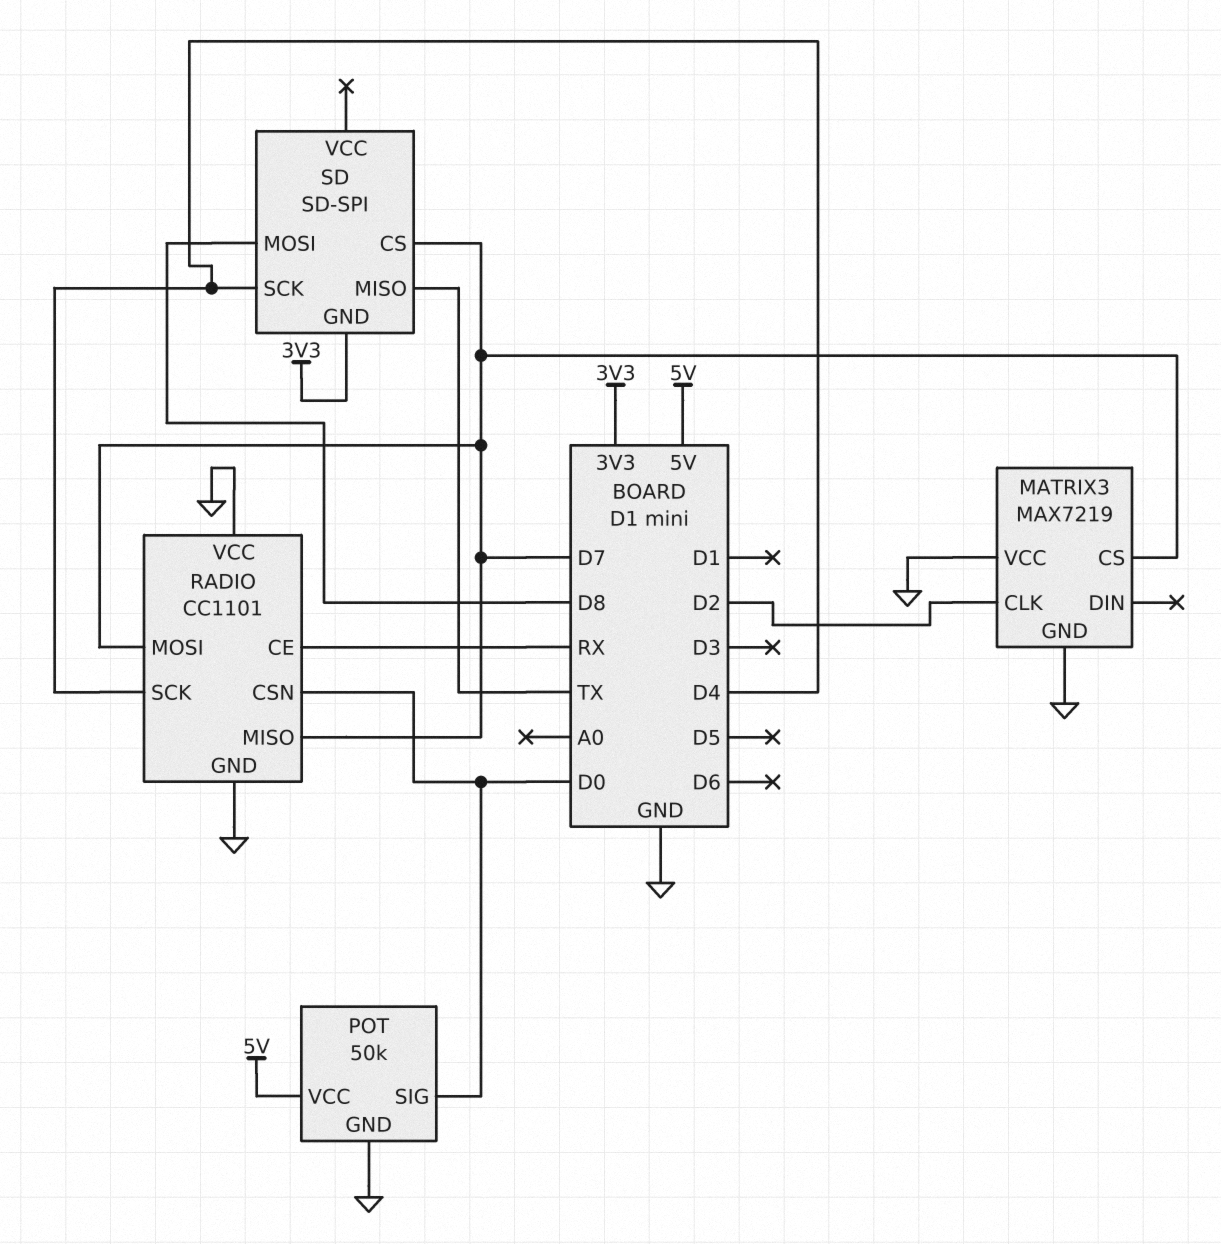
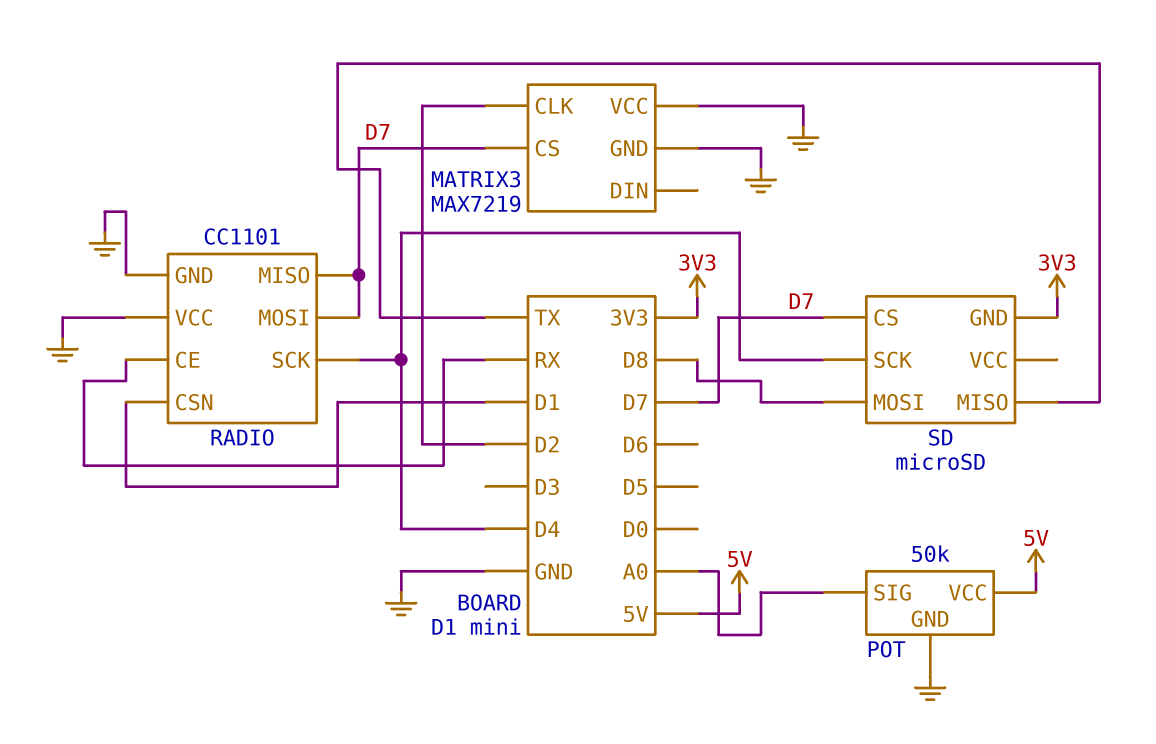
POT pin SIG: D0 -> A0
RADIO pin CSN: D0 -> D1
SD: SD-SPI -> microSD

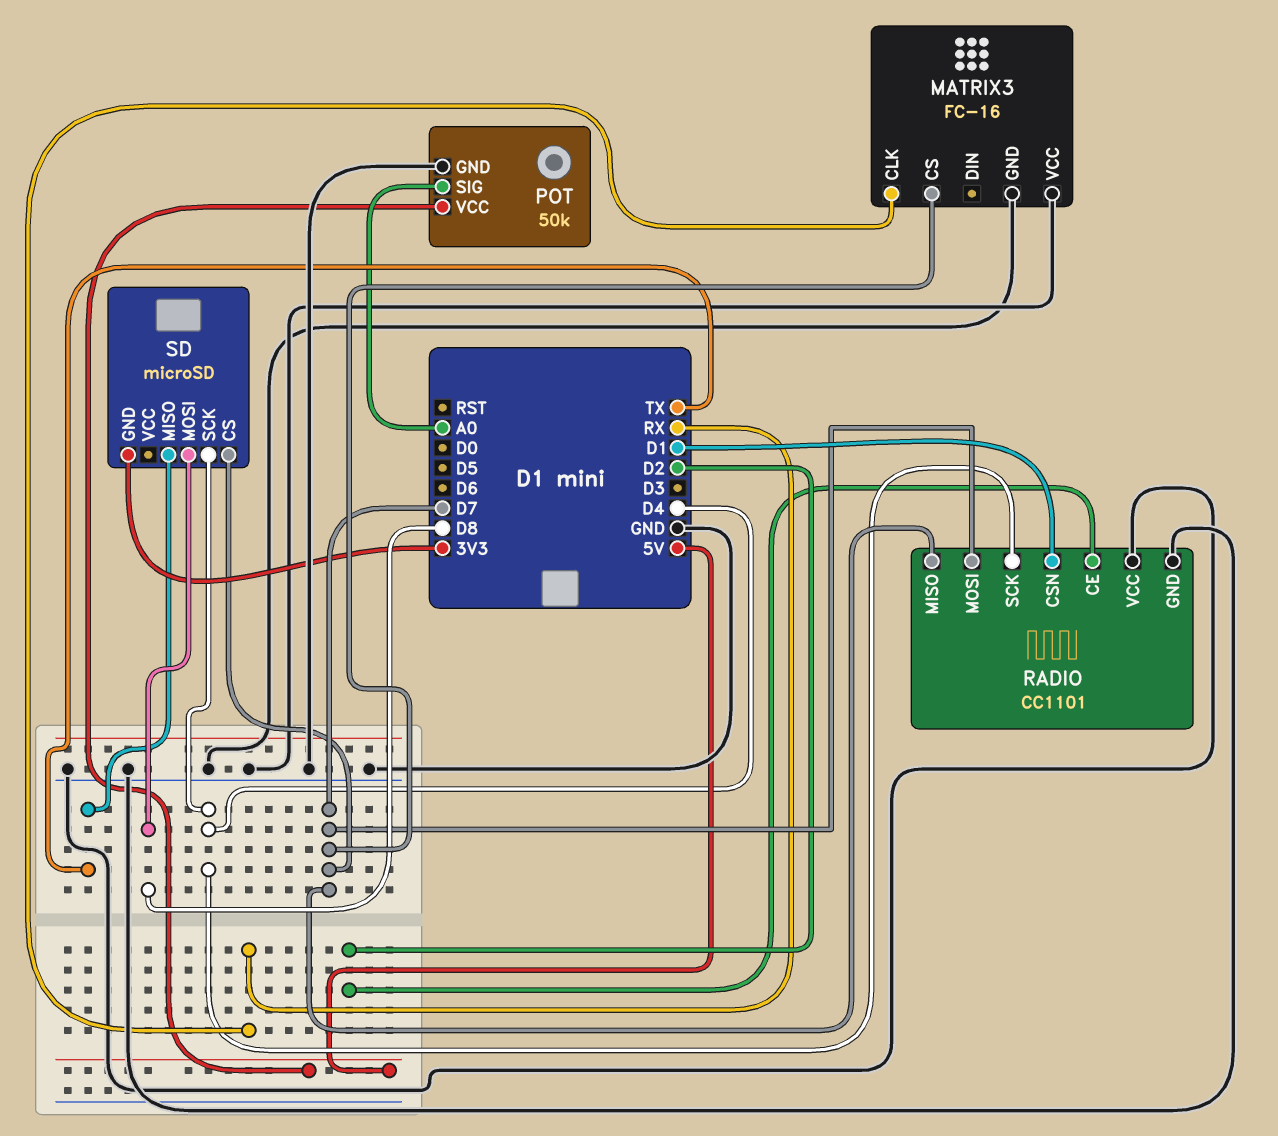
MATRIX3: MAX7219 -> FC-16
MATRIX3 pin CLK: D2 -> RX
RADIO pin CE: RX -> D2

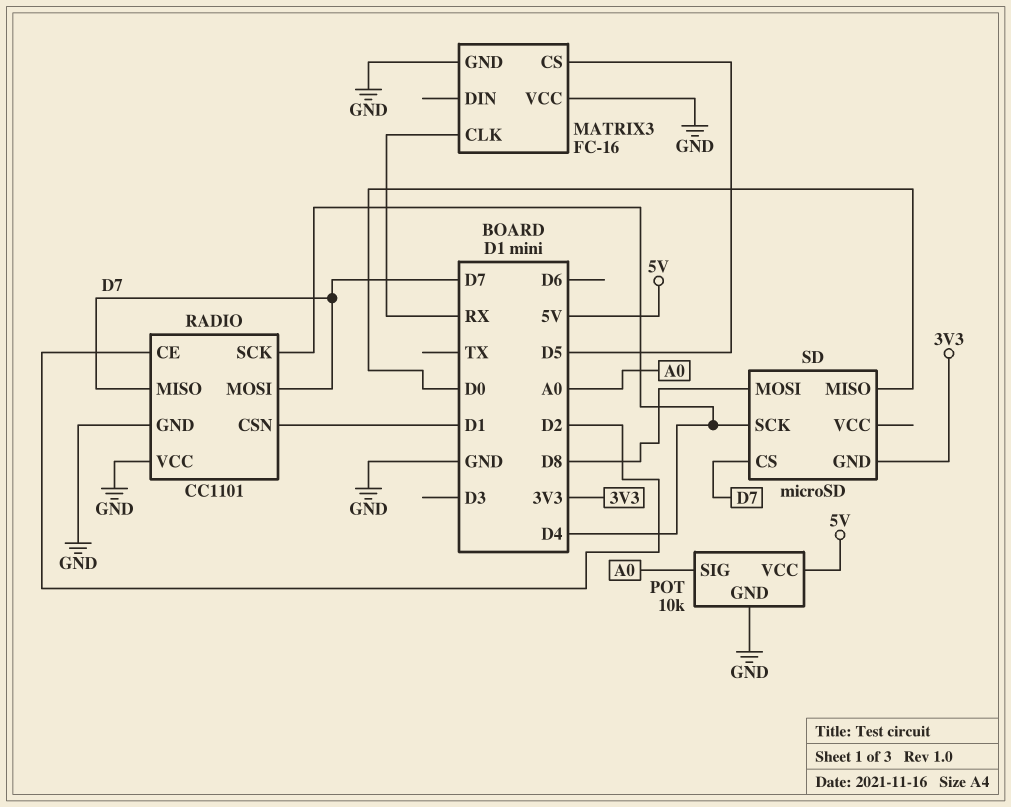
MATRIX3 pin CS: D7 -> D5
POT: 50k -> 10k
SD pin MISO: TX -> D0

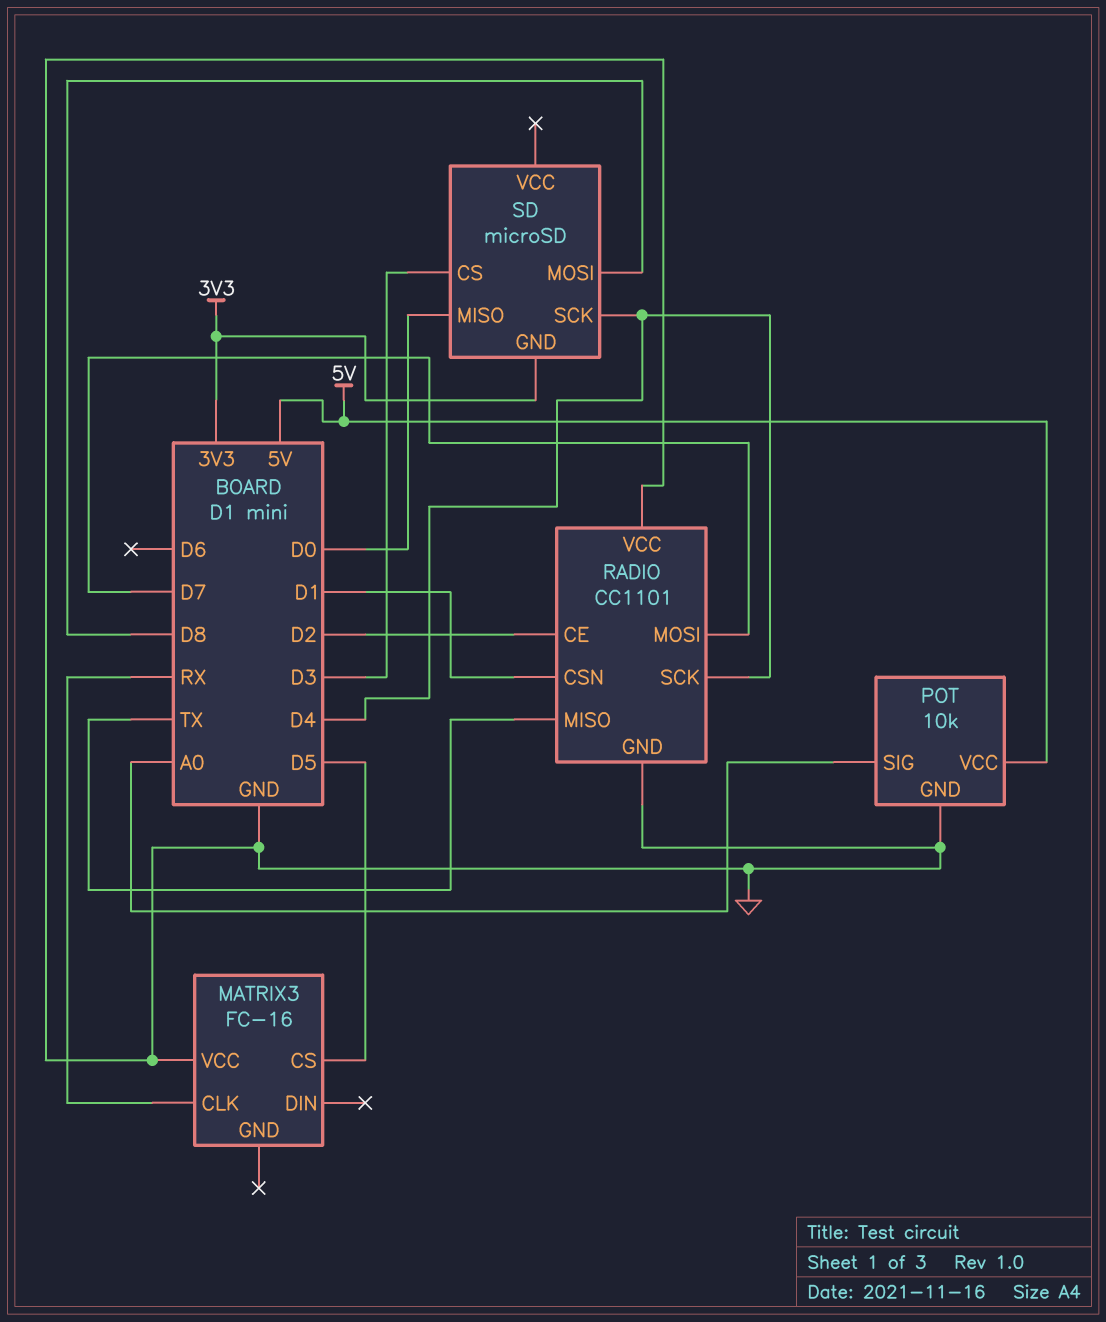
MATRIX3 pin GND: GND -> none
RADIO pin MISO: D7 -> TX
SD pin CS: D7 -> D3

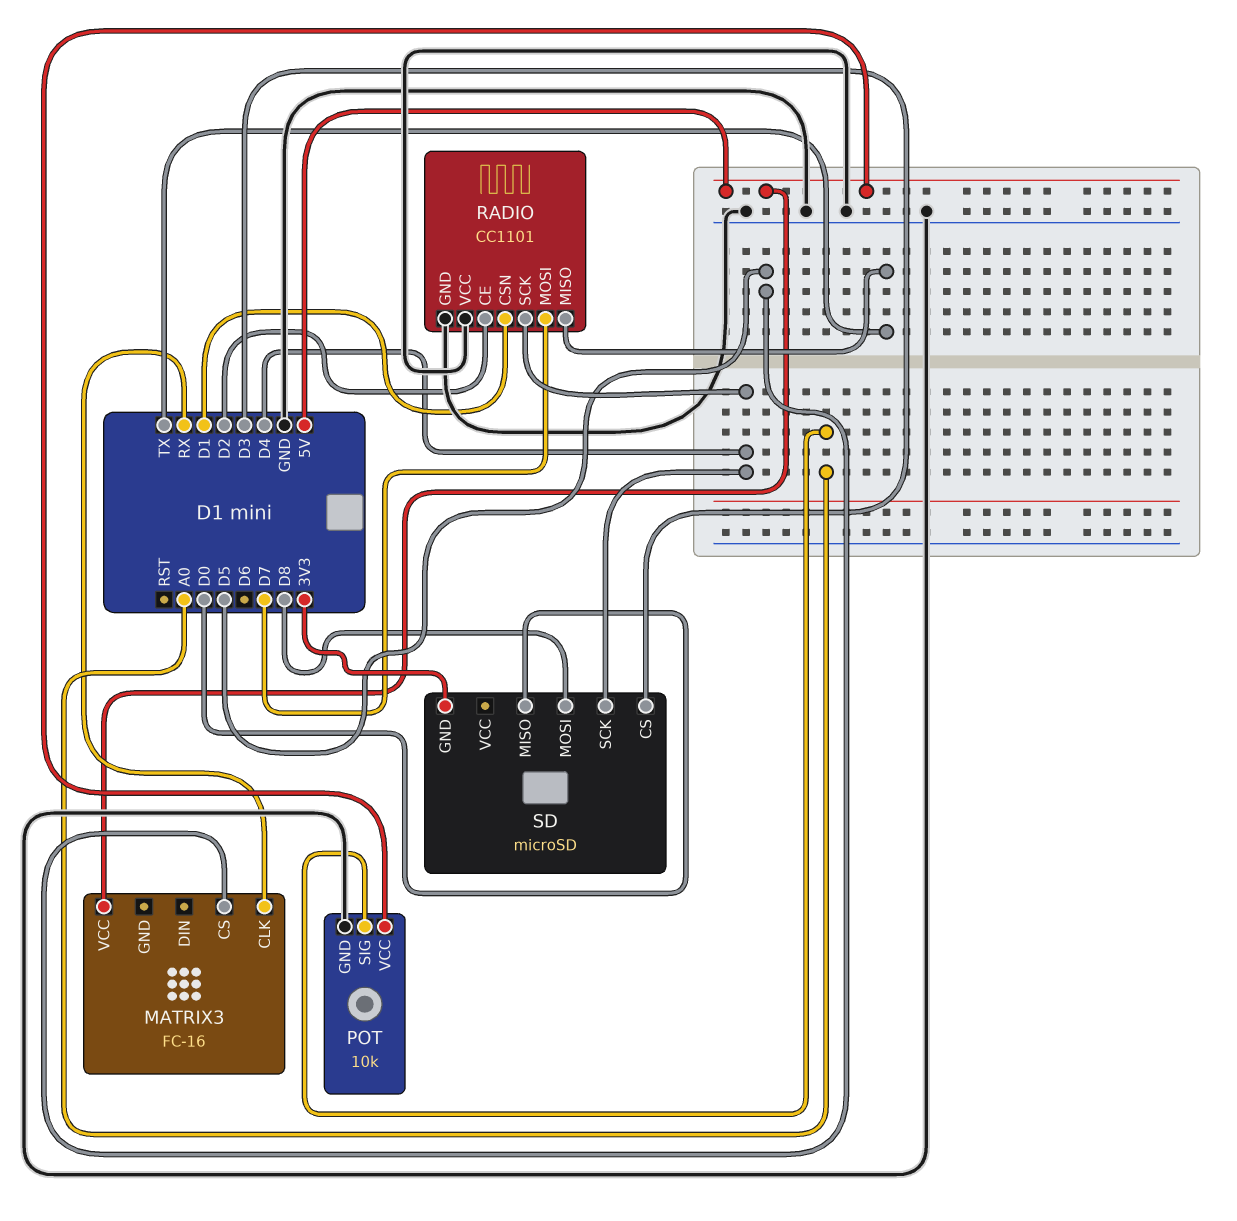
MATRIX3 pin VCC: GND -> 5V

